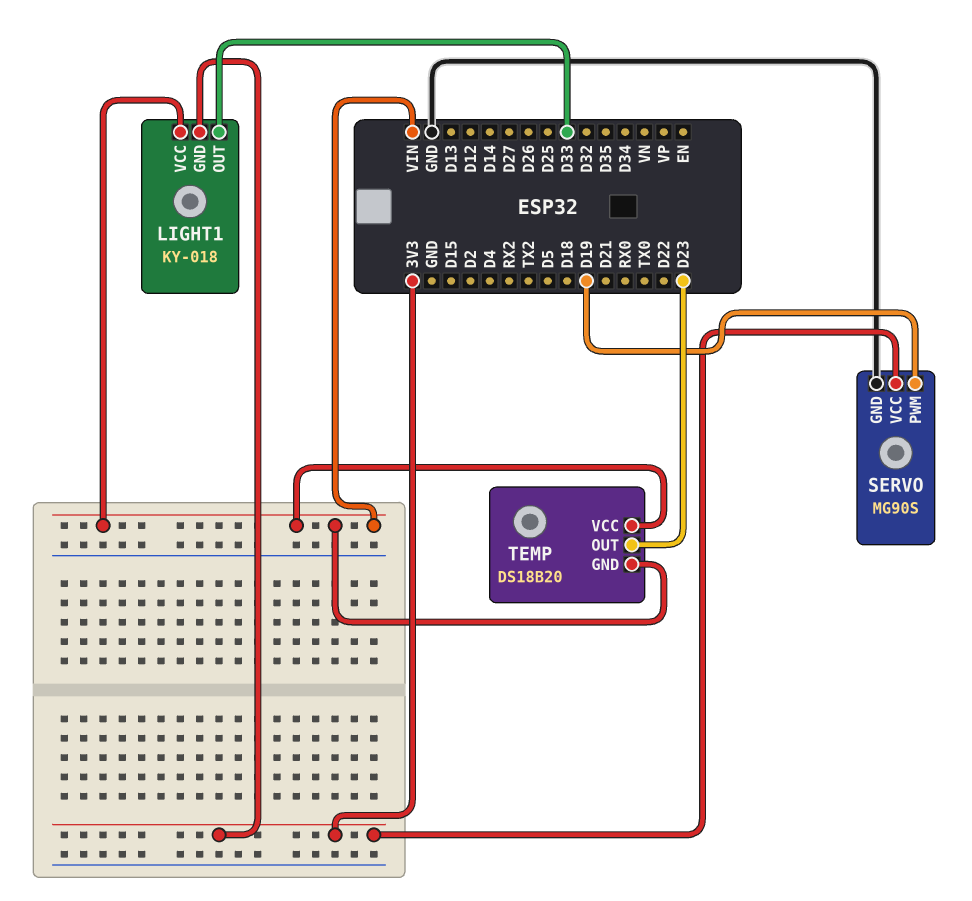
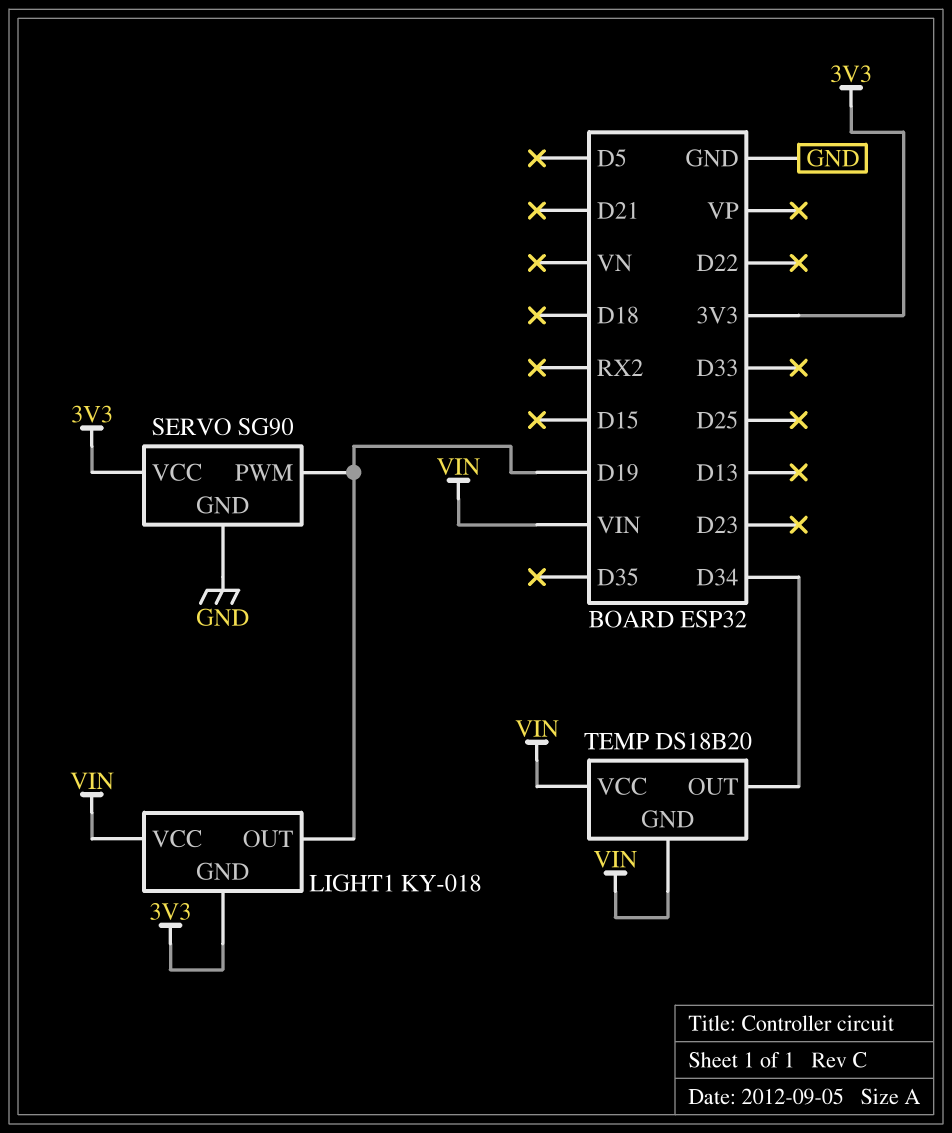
LIGHT1 pin OUT: D33 -> D19
SERVO: MG90S -> SG90
TEMP pin OUT: D23 -> D34

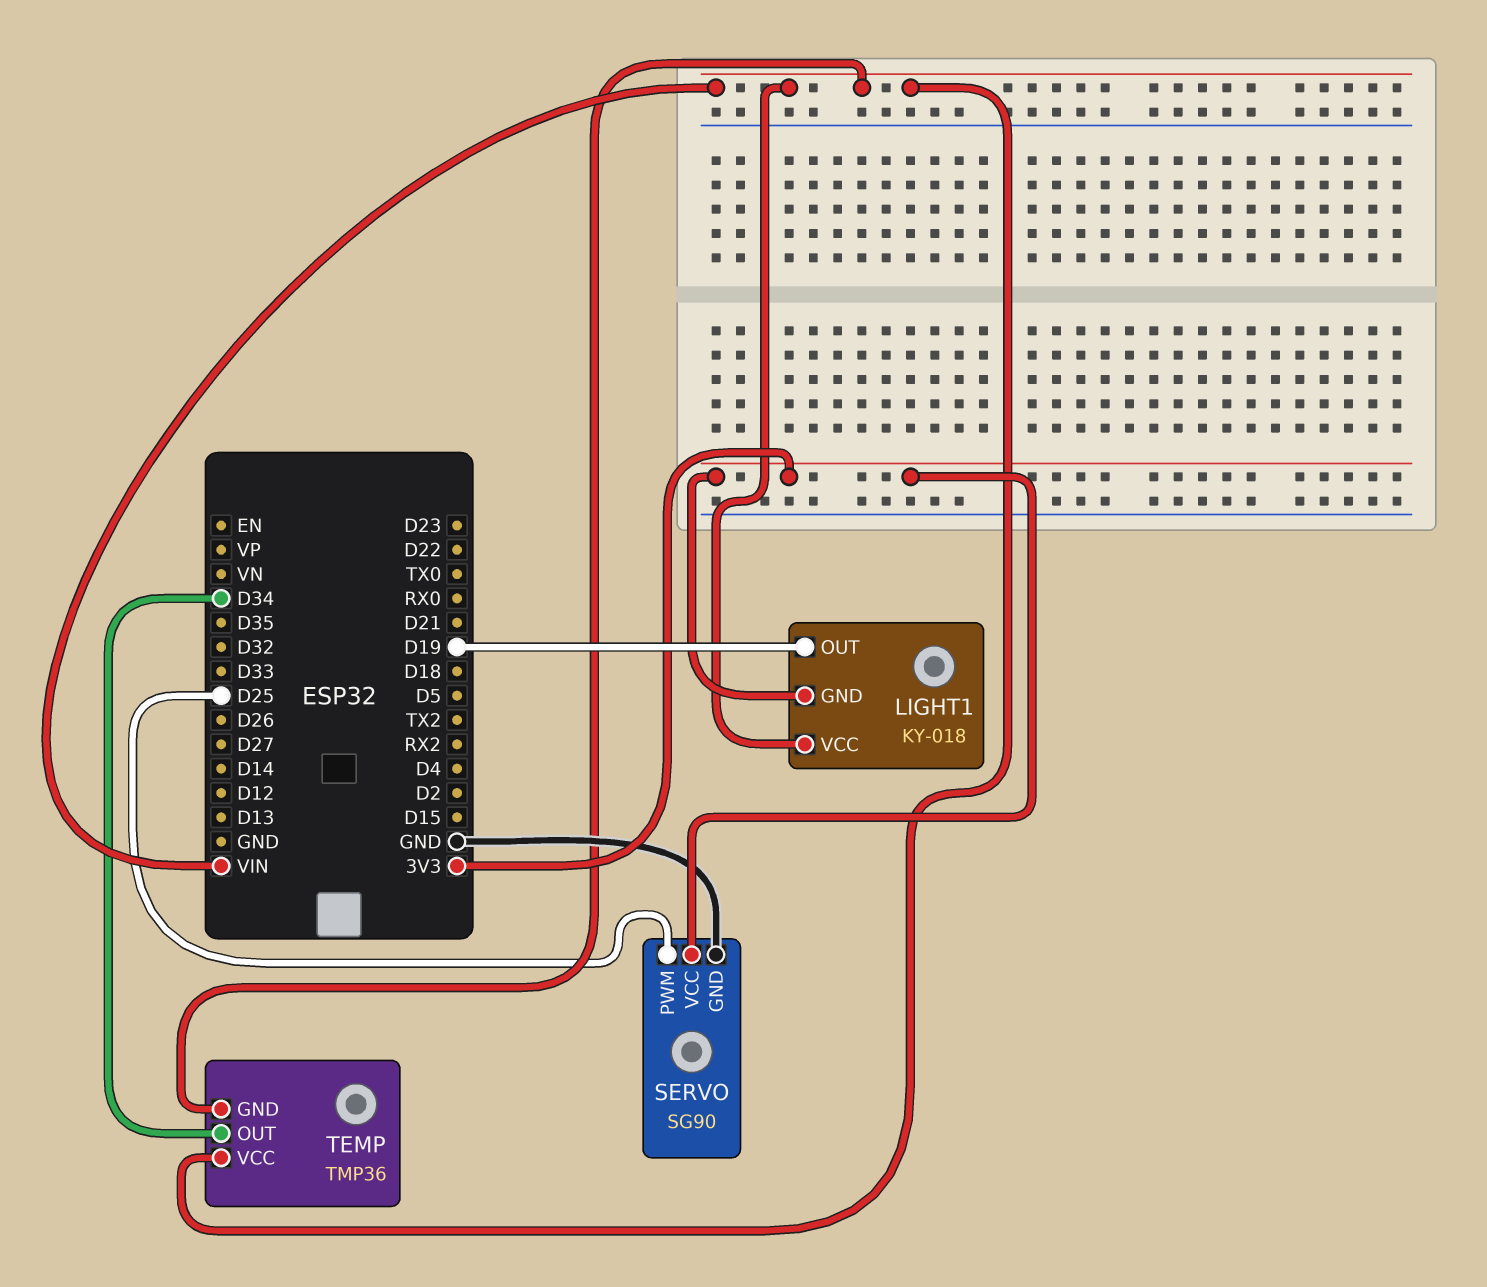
SERVO pin PWM: D19 -> D25
TEMP: DS18B20 -> TMP36

